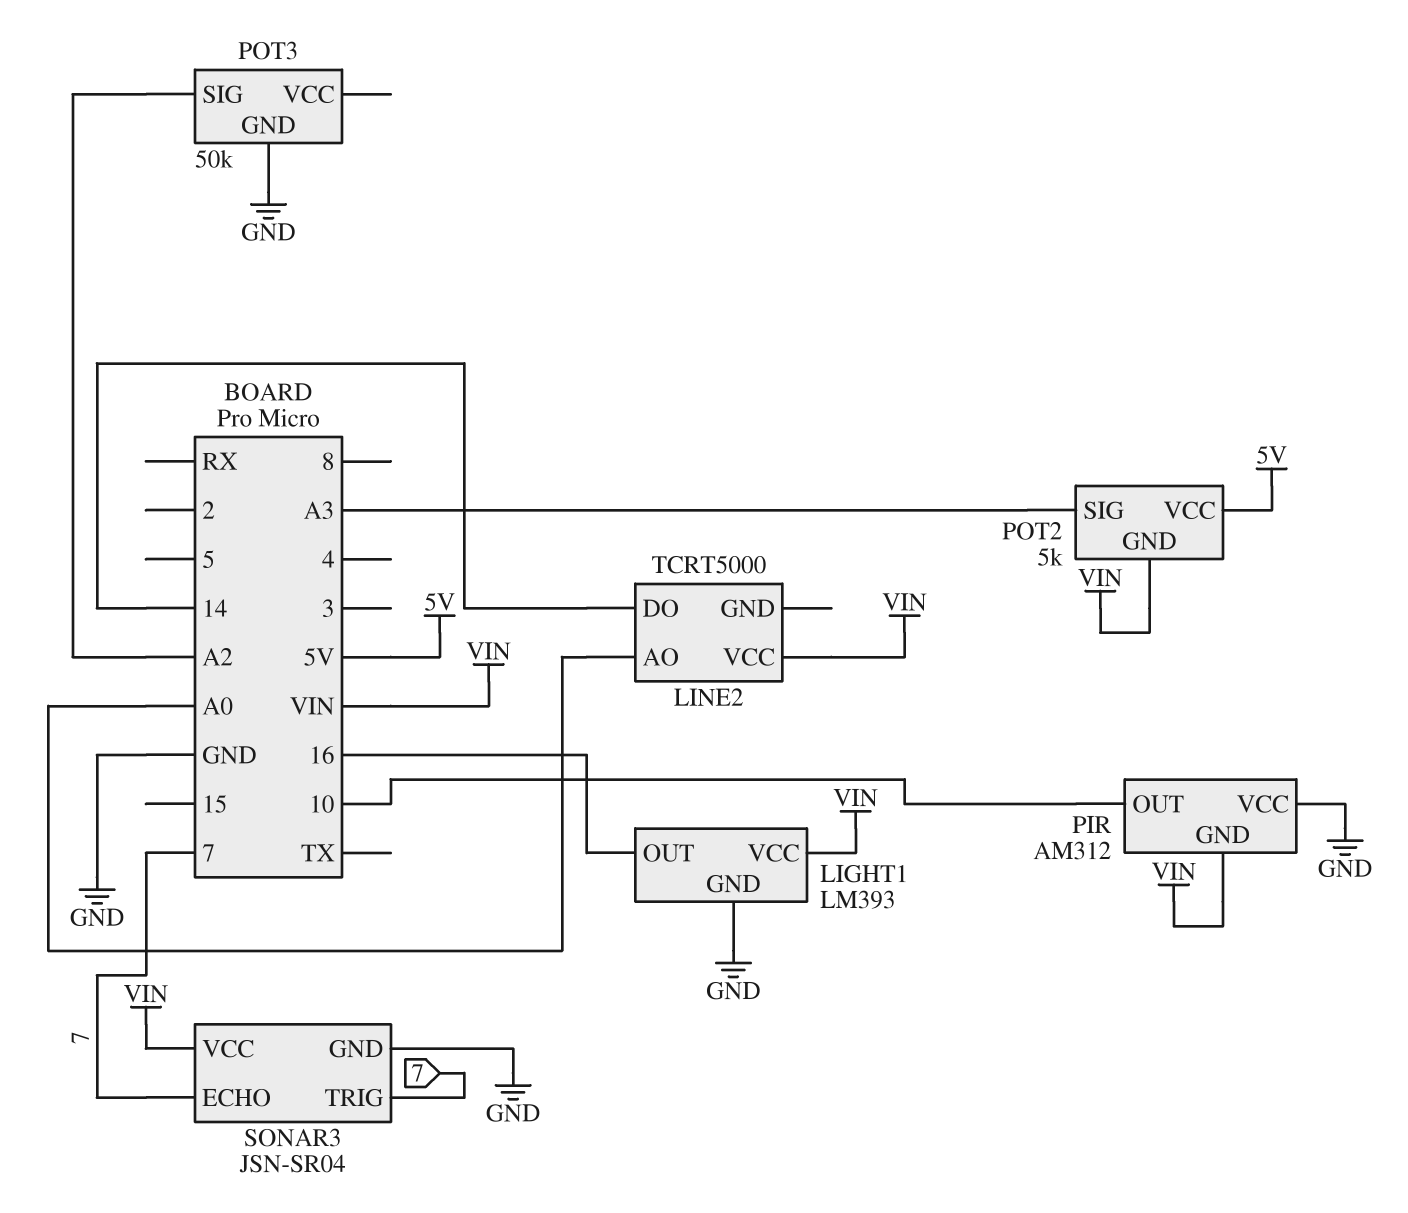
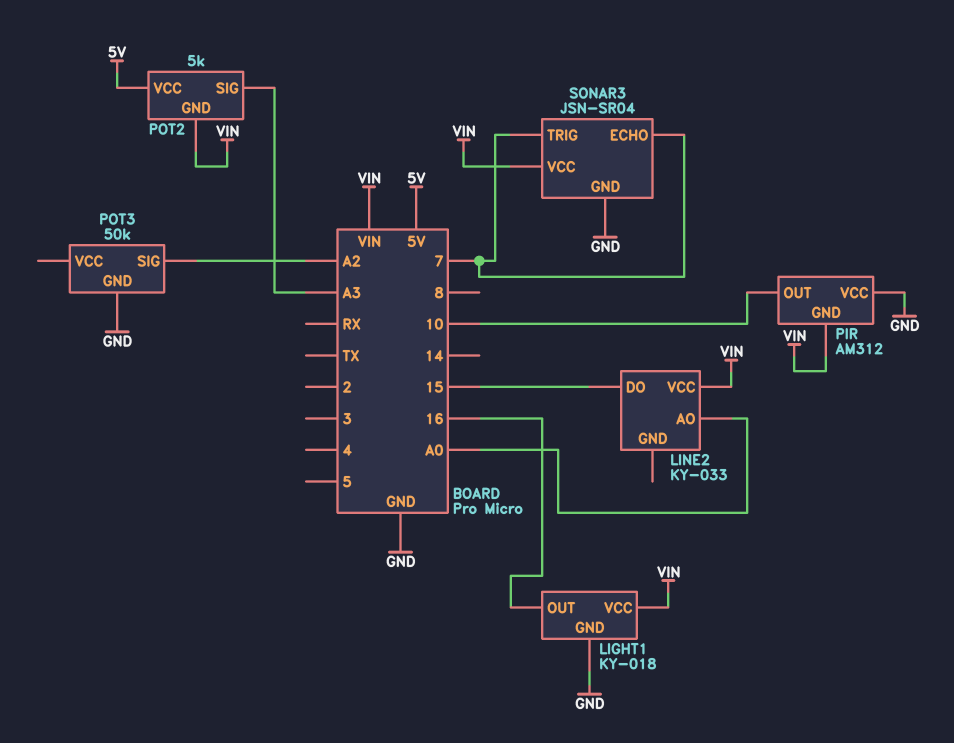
LIGHT1: LM393 -> KY-018
LINE2: TCRT5000 -> KY-033
LINE2 pin DO: 14 -> 15

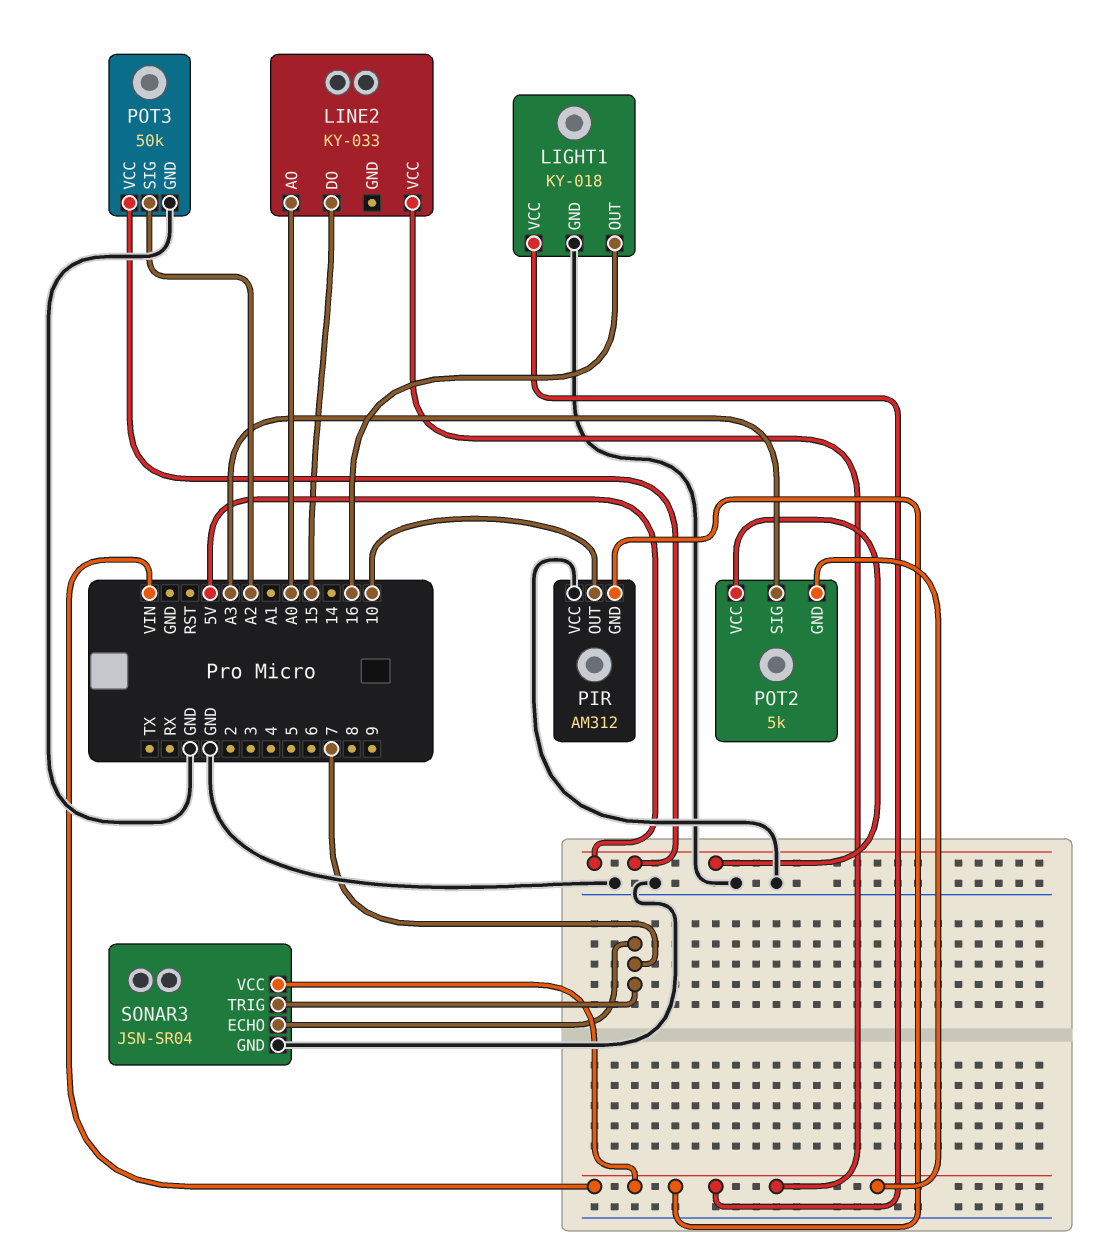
POT3 pin VCC: none -> 5V

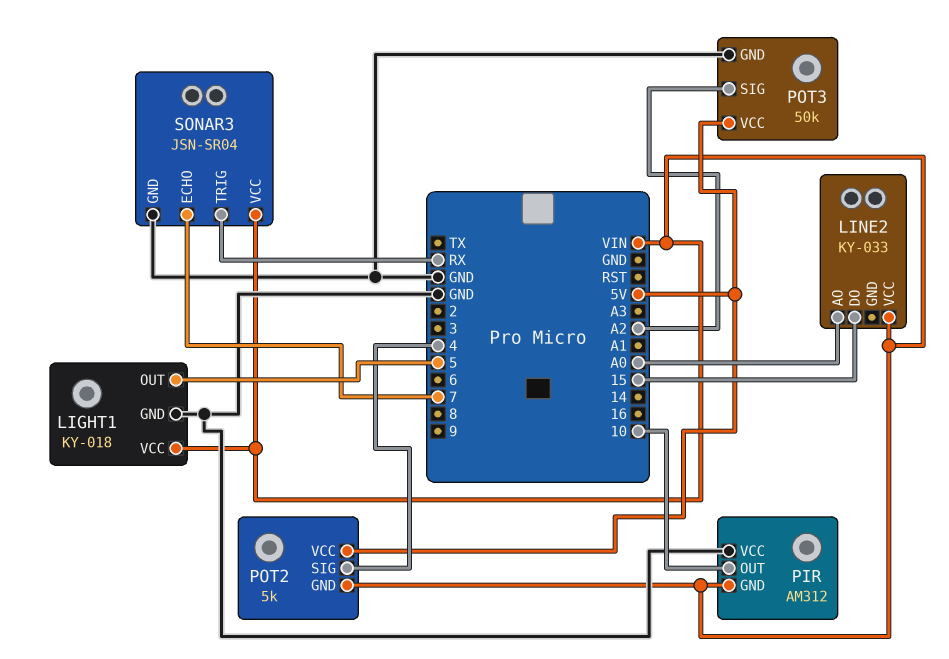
LIGHT1 pin OUT: 16 -> 5
POT2 pin SIG: A3 -> 4
SONAR3 pin TRIG: 7 -> RX

